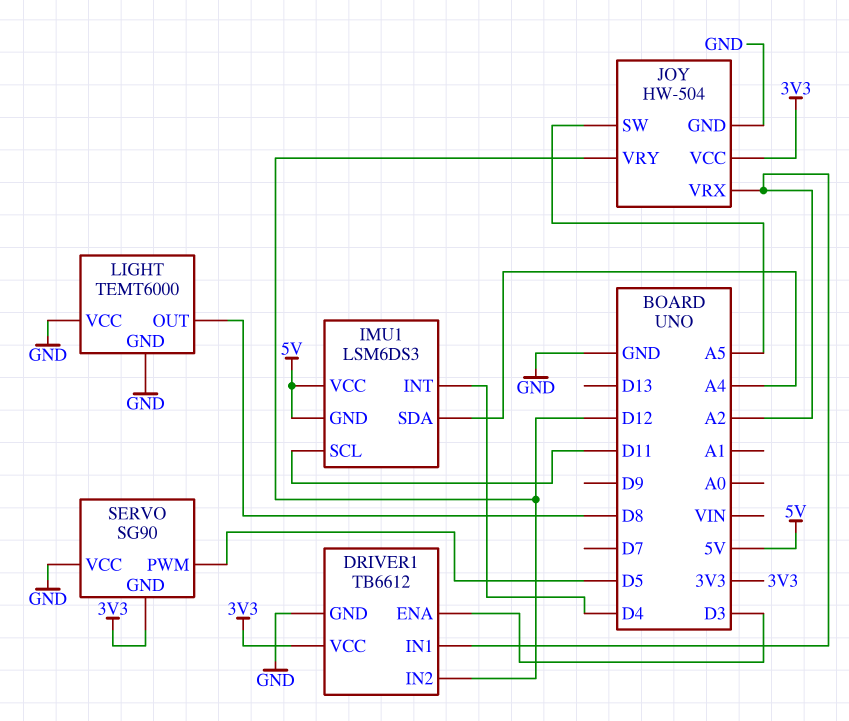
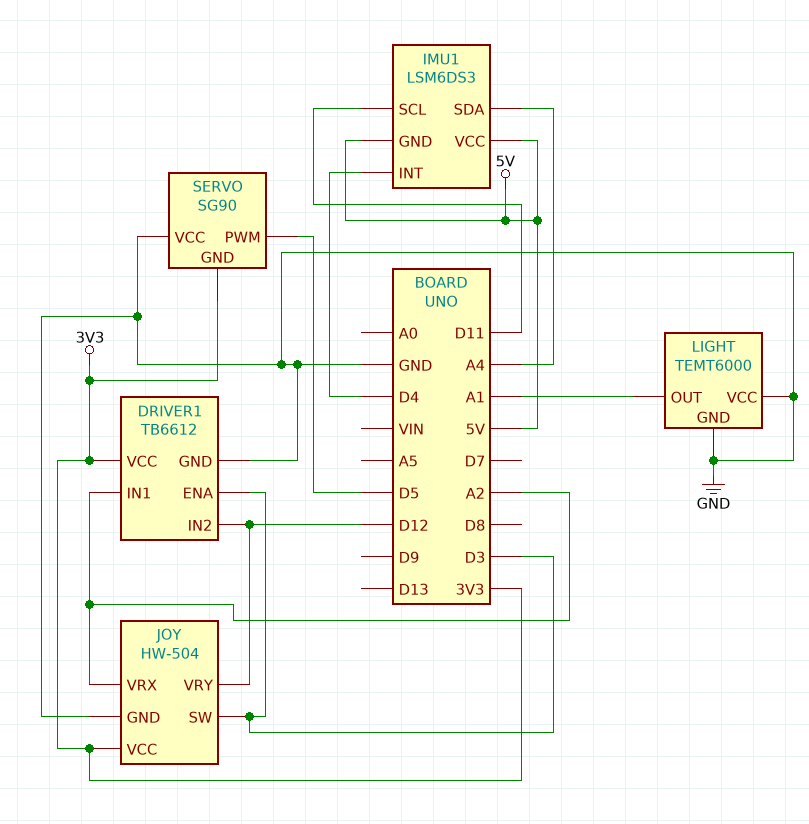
JOY pin SW: A5 -> D3
LIGHT pin OUT: D8 -> A1

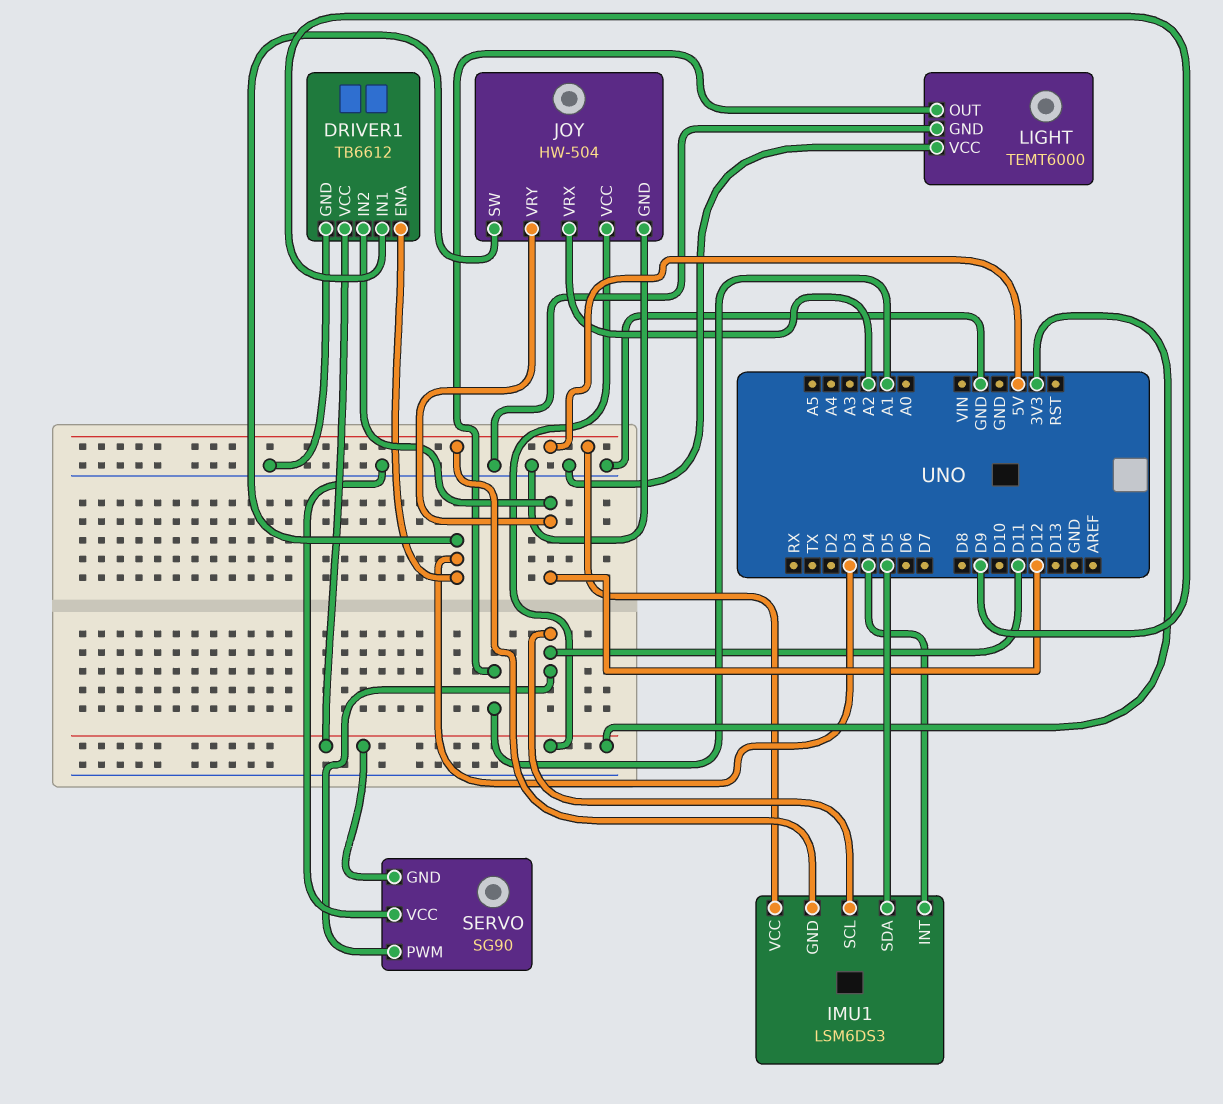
DRIVER1 pin IN1: A2 -> D9
IMU1 pin SDA: A4 -> D5
SERVO pin PWM: D5 -> D11

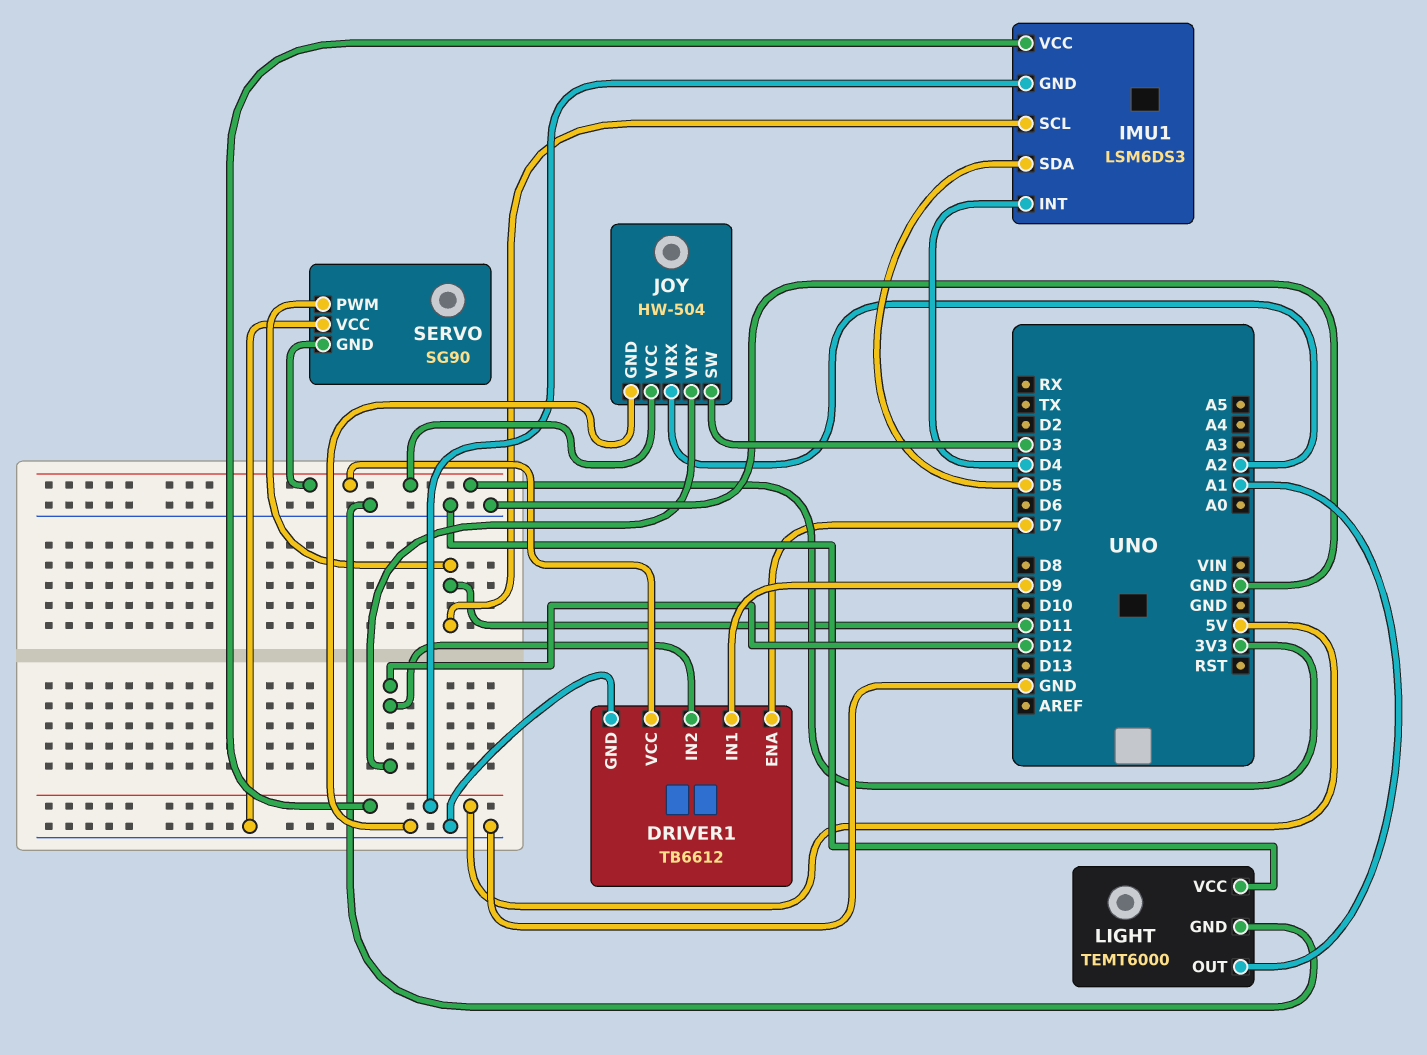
DRIVER1 pin ENA: D3 -> D7

